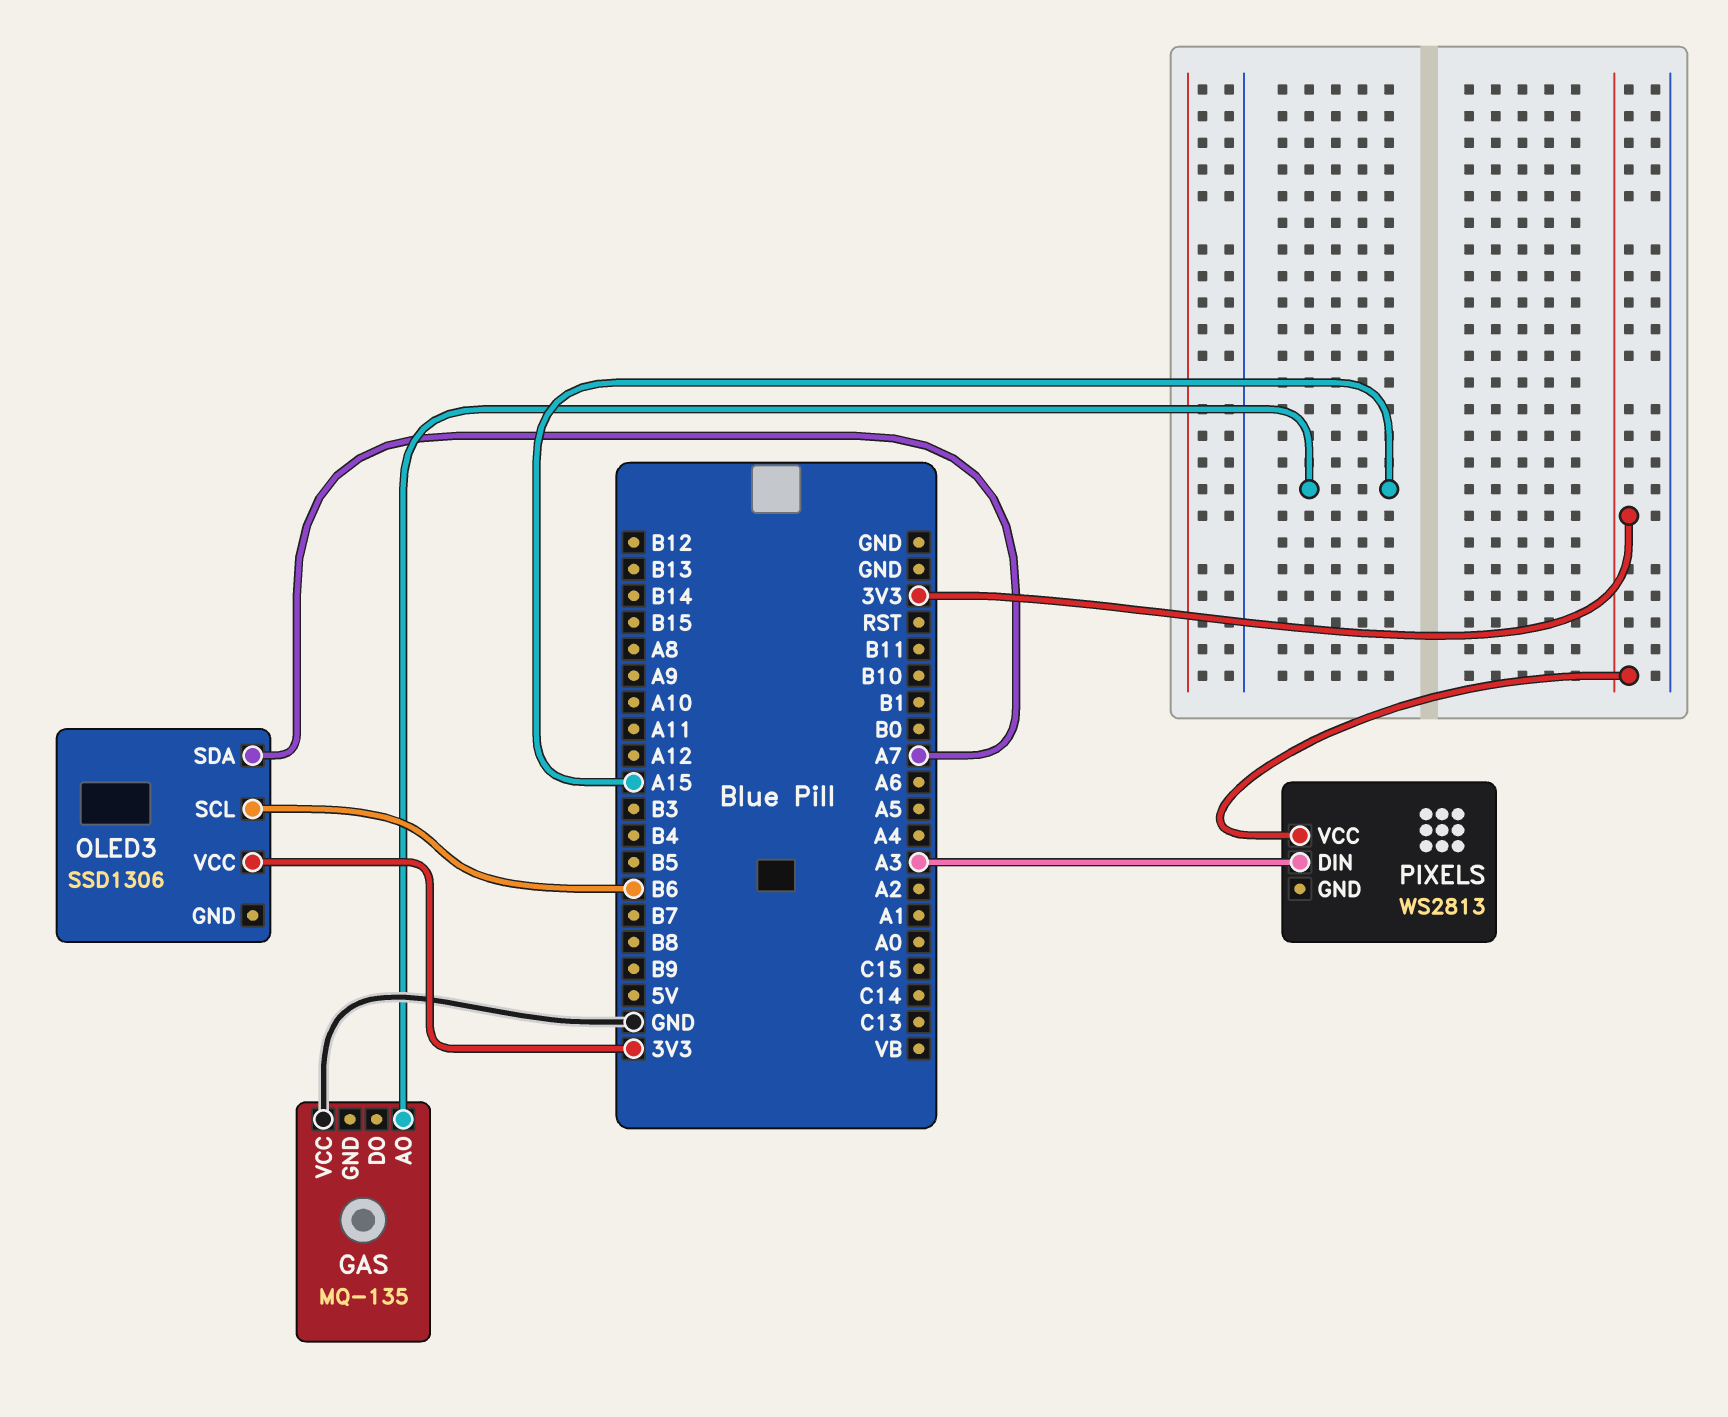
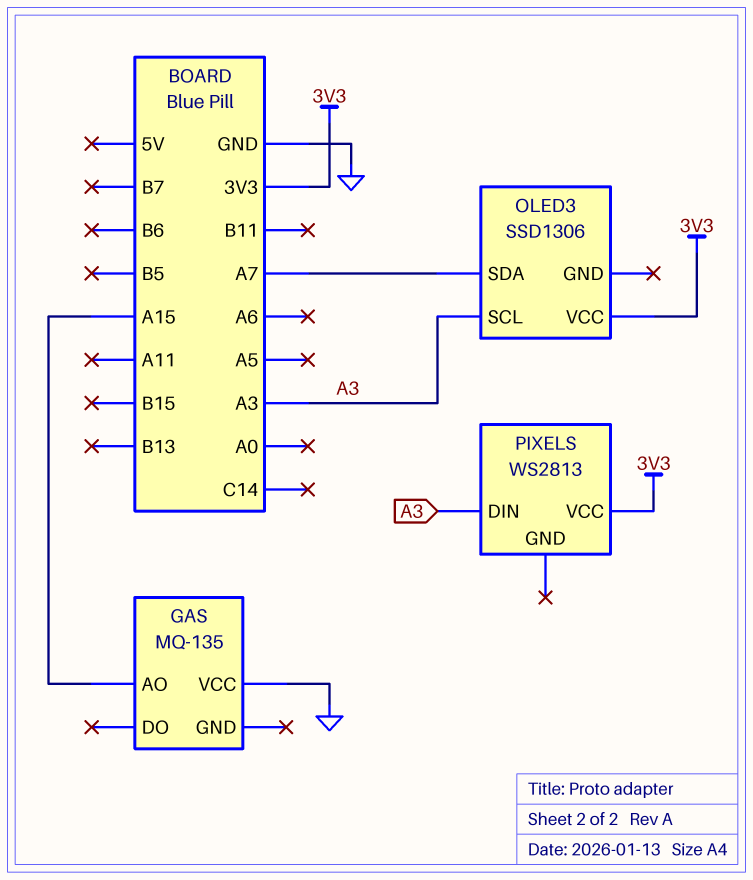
OLED3 pin SCL: B6 -> A3

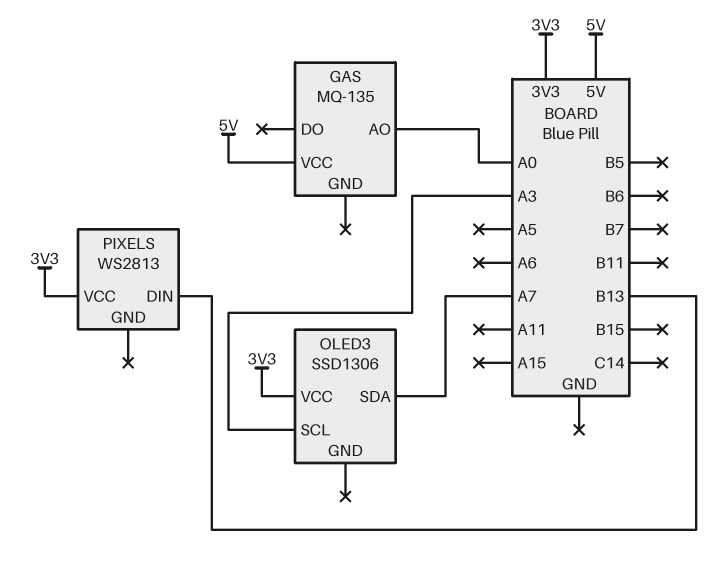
GAS pin AO: A15 -> A0
GAS pin VCC: GND -> 5V
PIXELS pin DIN: A3 -> B13

